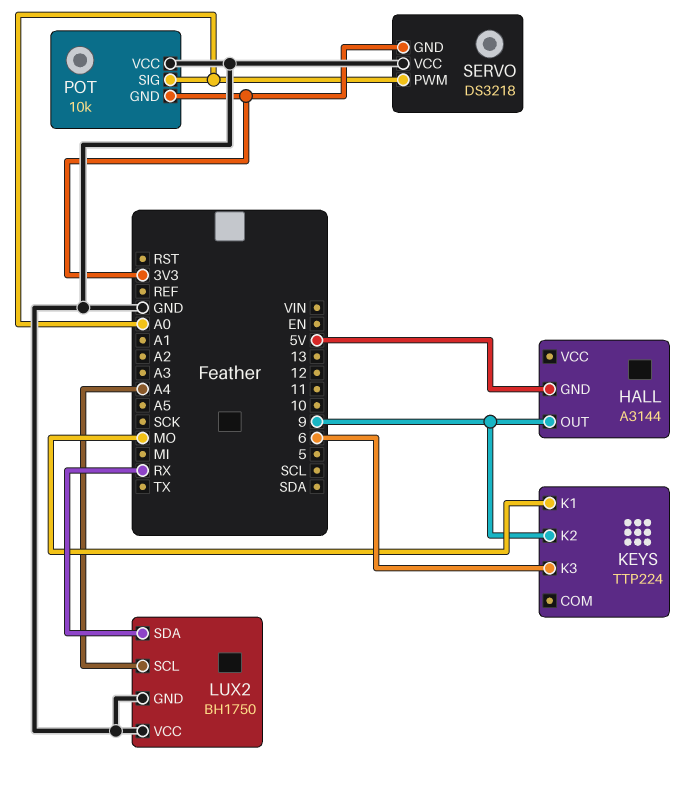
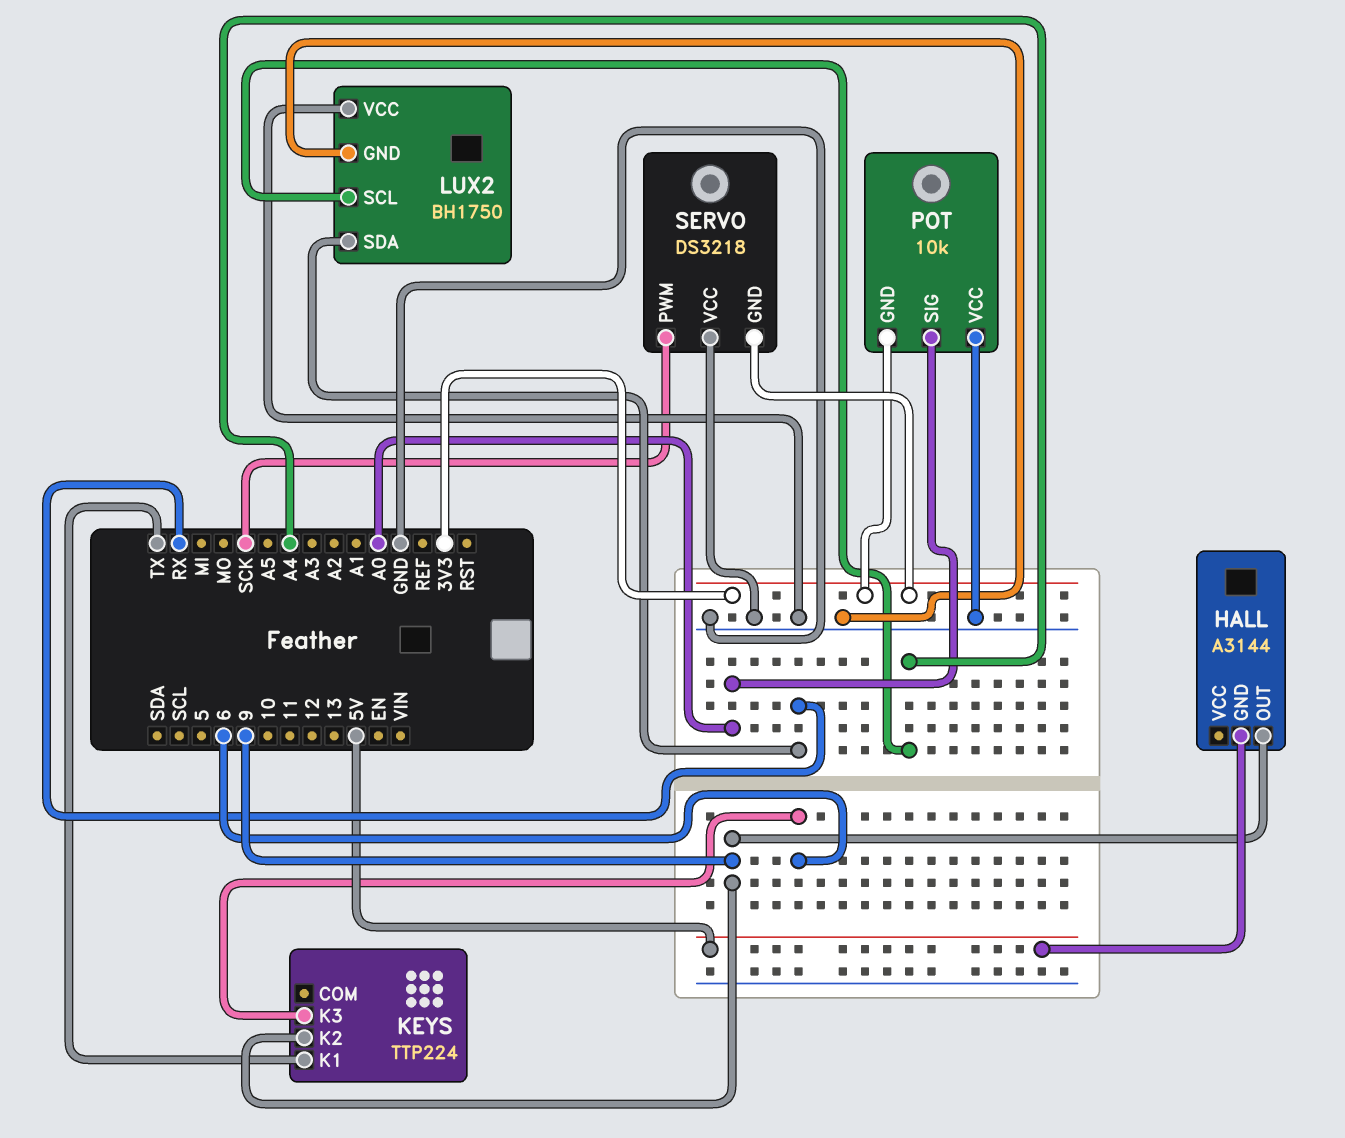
KEYS pin K1: MO -> TX
SERVO pin PWM: A0 -> SCK

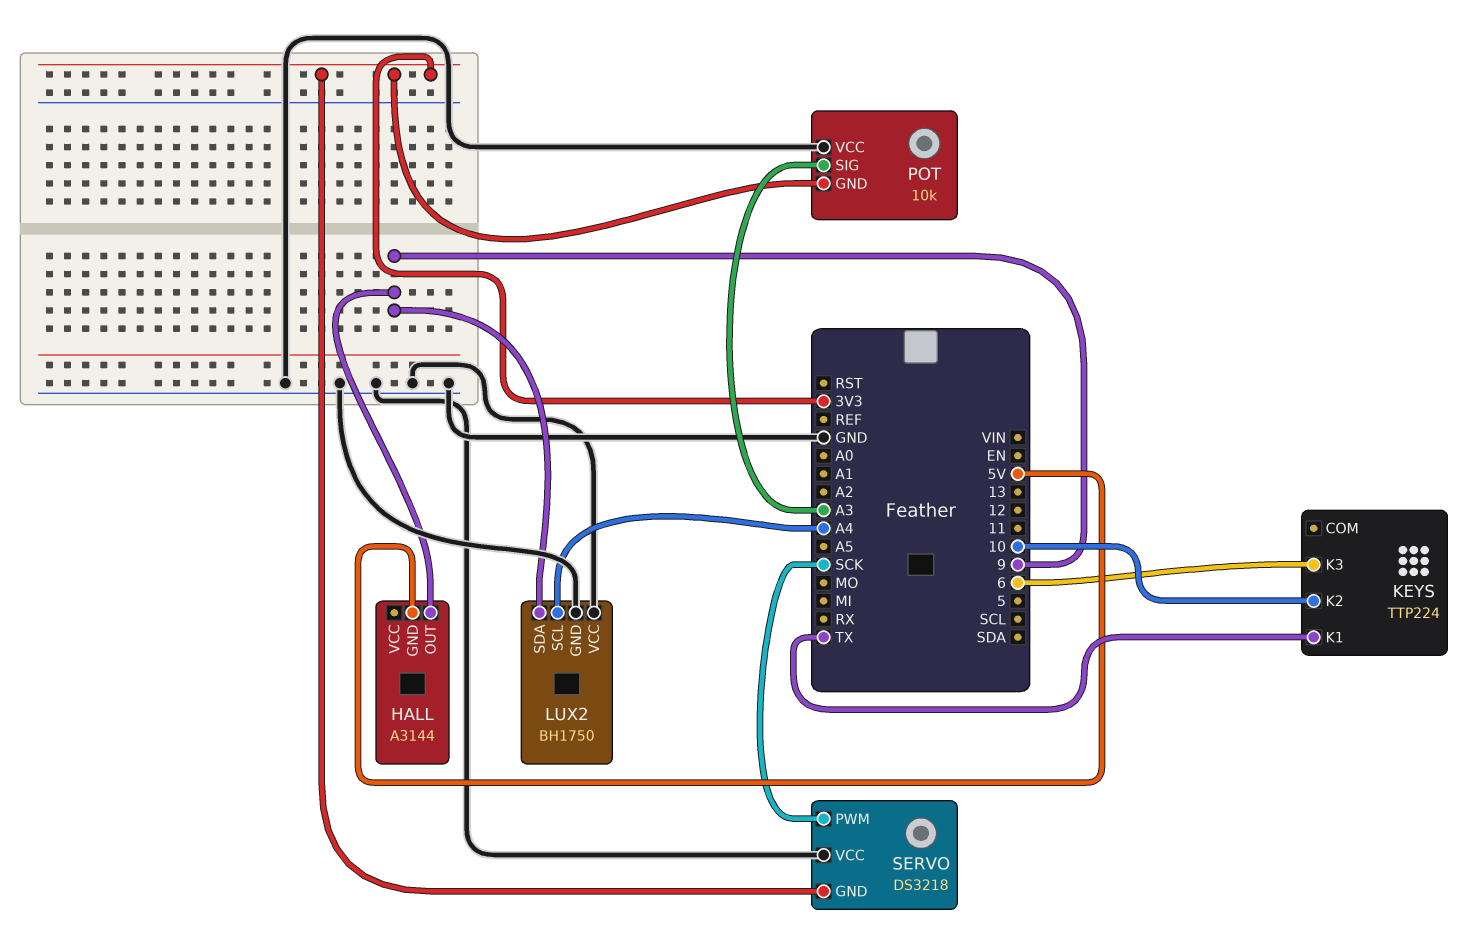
KEYS pin K2: 9 -> 10
LUX2 pin SDA: RX -> 9
POT pin SIG: A0 -> A3

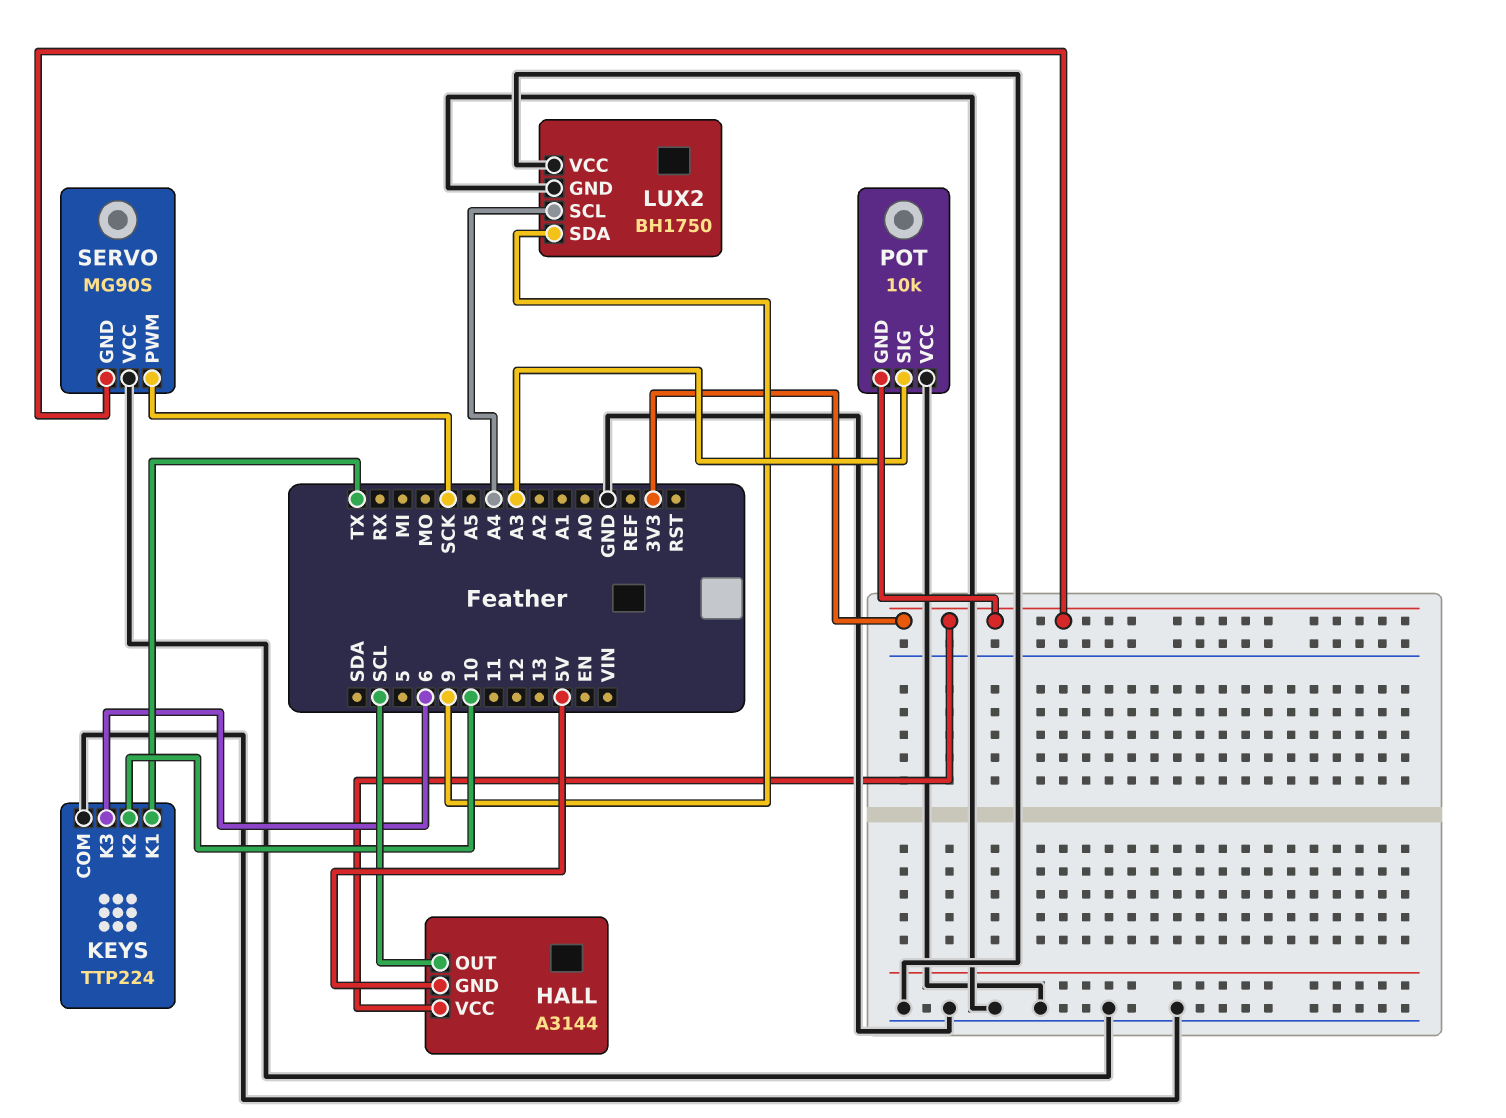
HALL pin OUT: 9 -> SCL
HALL pin VCC: none -> 3V3
KEYS pin COM: none -> GND
SERVO: DS3218 -> MG90S

